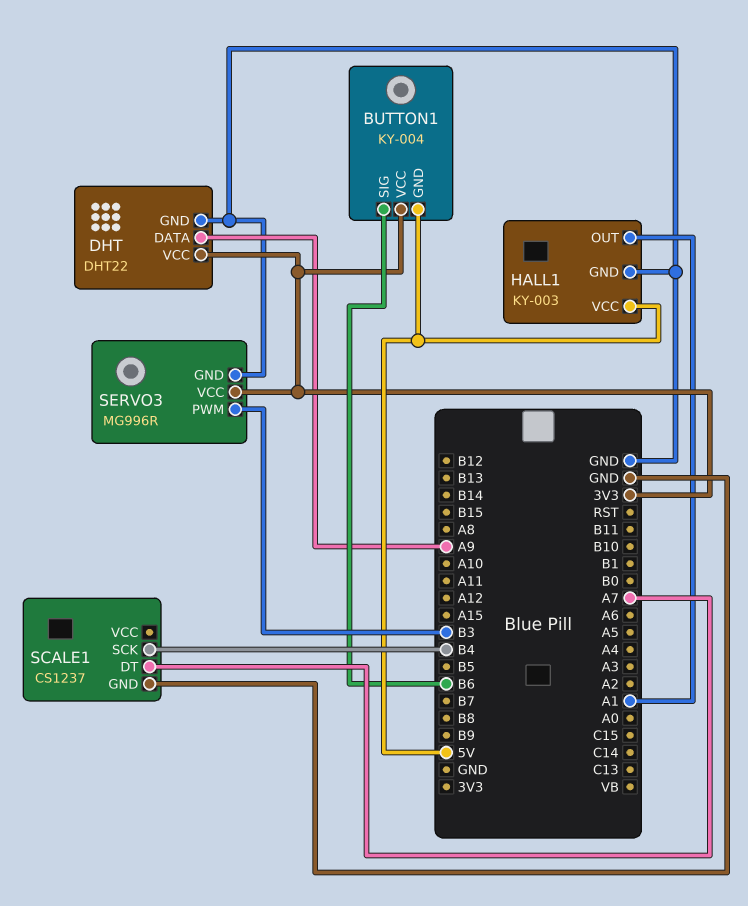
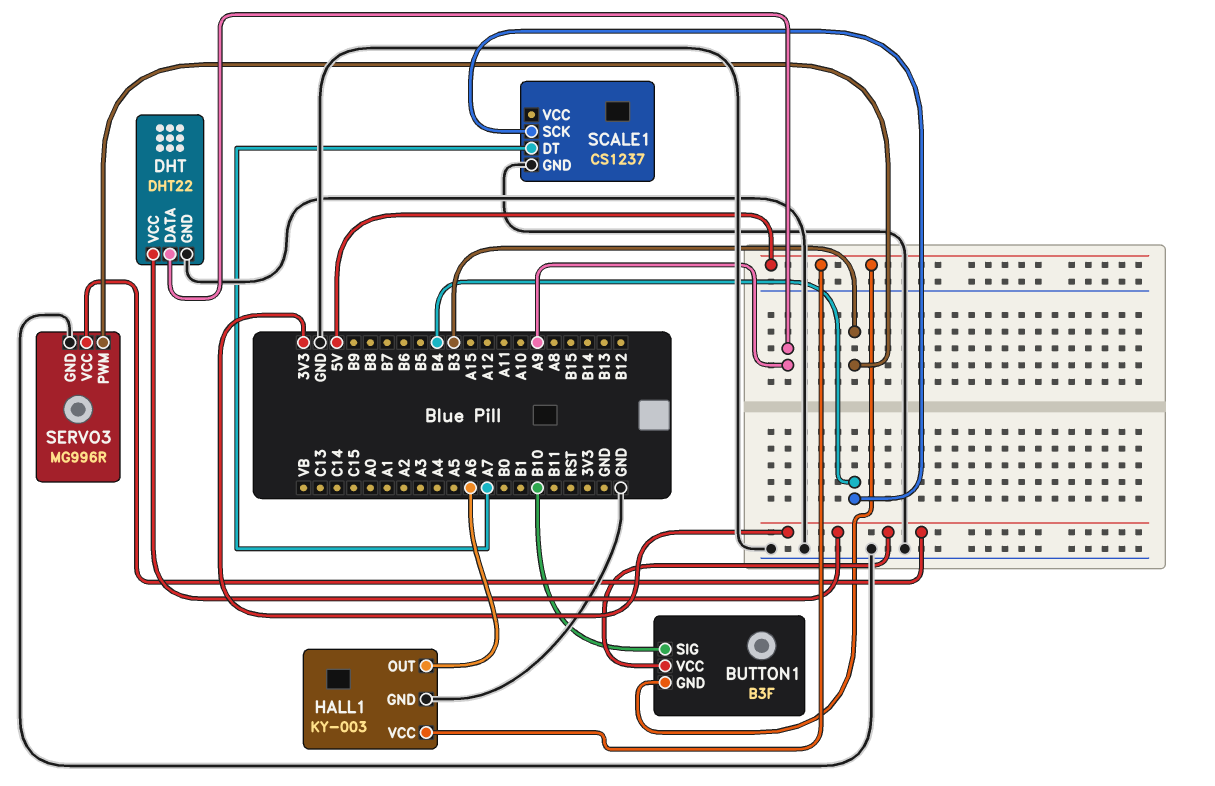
BUTTON1: KY-004 -> B3F
BUTTON1 pin SIG: B6 -> B10
HALL1 pin OUT: A1 -> A6

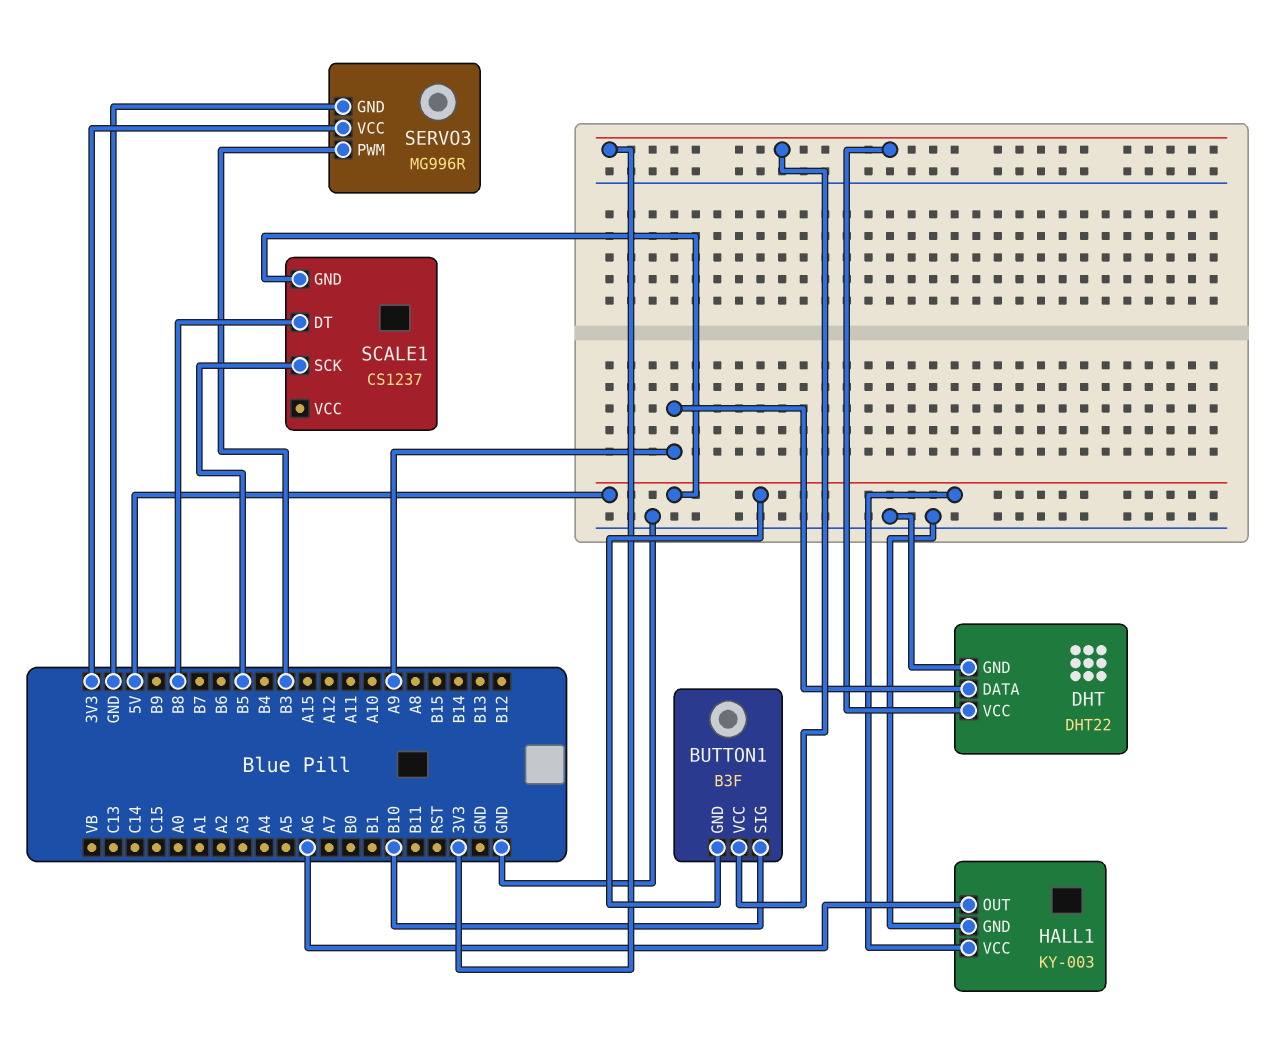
SCALE1 pin DT: A7 -> B8
SCALE1 pin GND: GND -> 5V
SCALE1 pin SCK: B4 -> B5

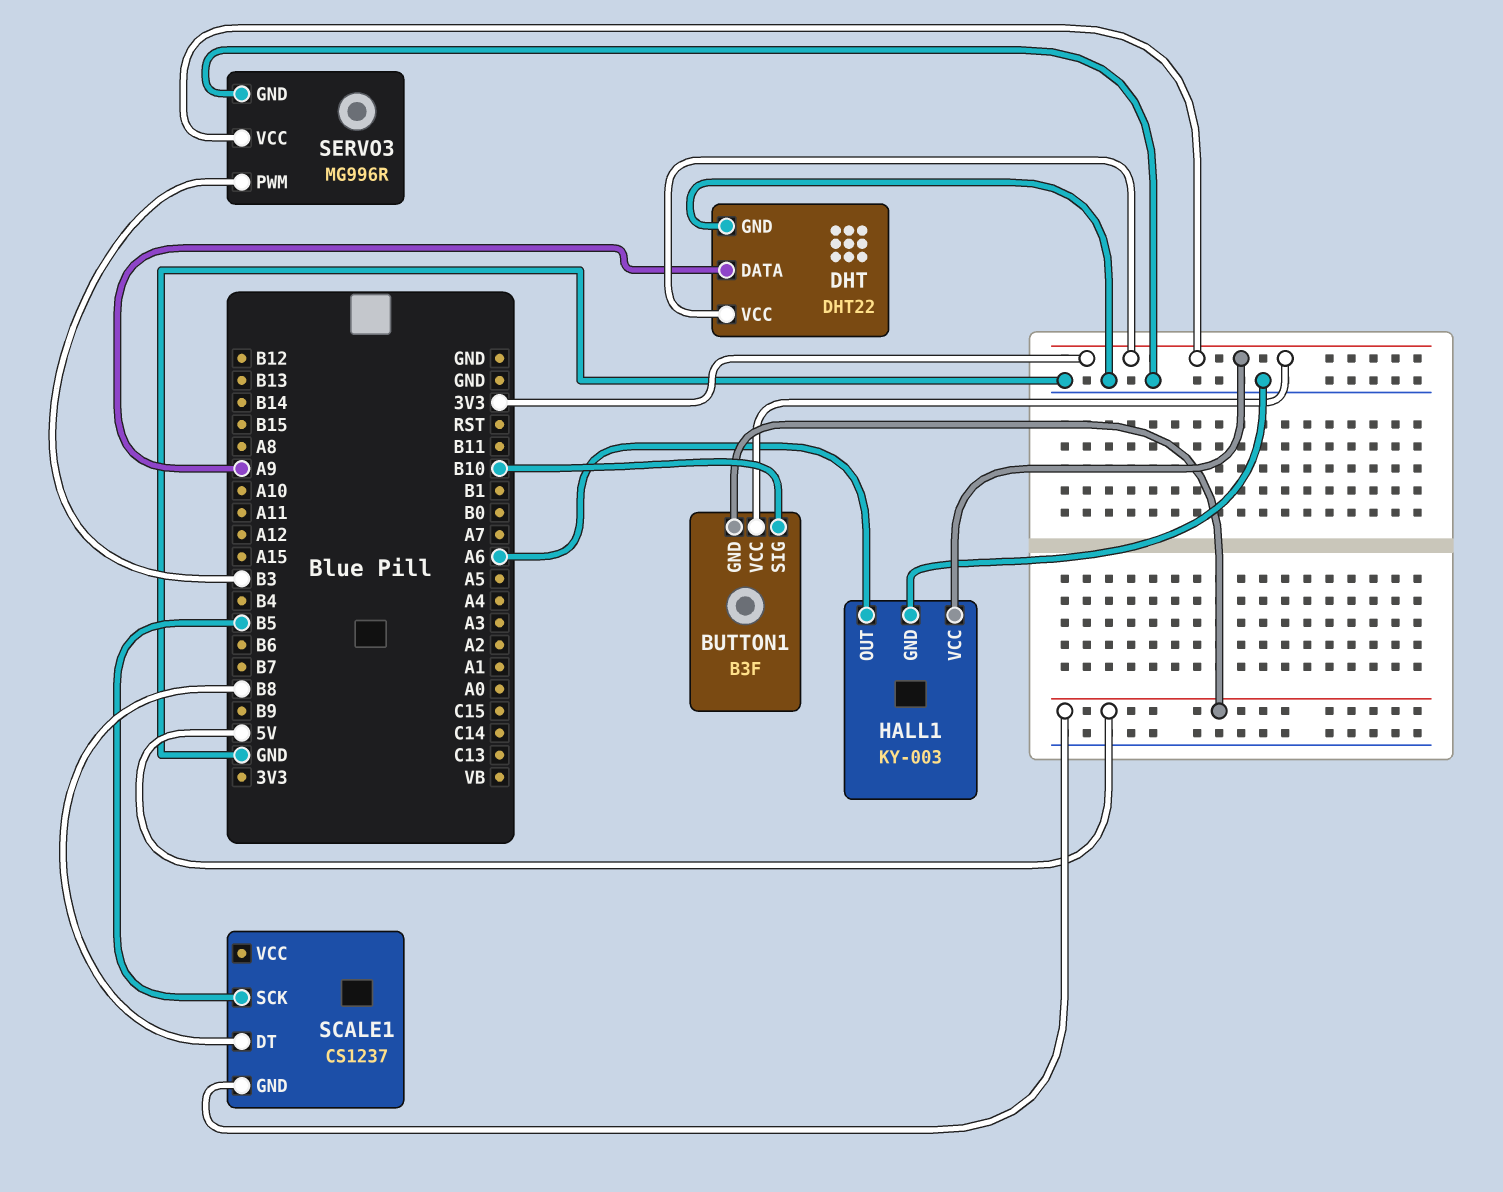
HALL1 pin VCC: 5V -> 3V3

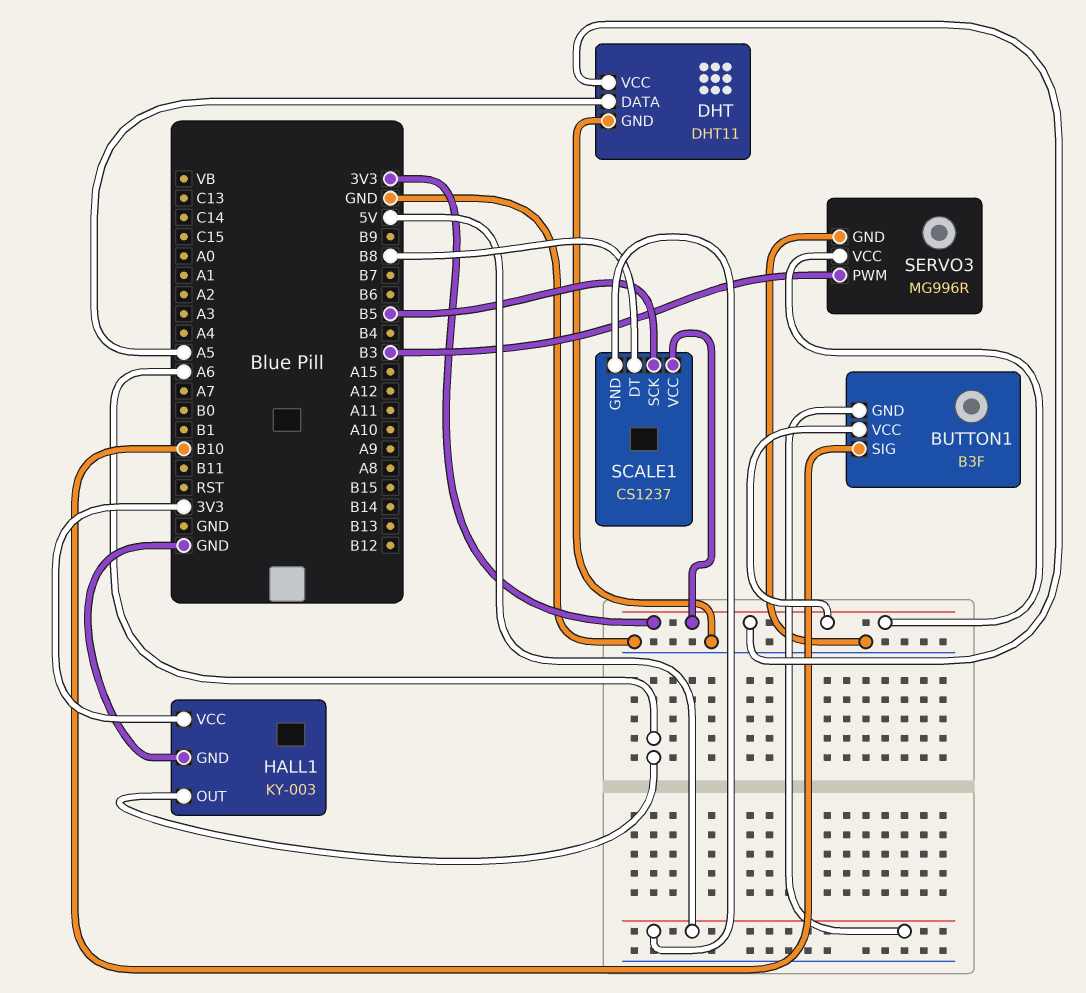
DHT: DHT22 -> DHT11
DHT pin DATA: A9 -> A5
SCALE1 pin VCC: none -> 3V3

